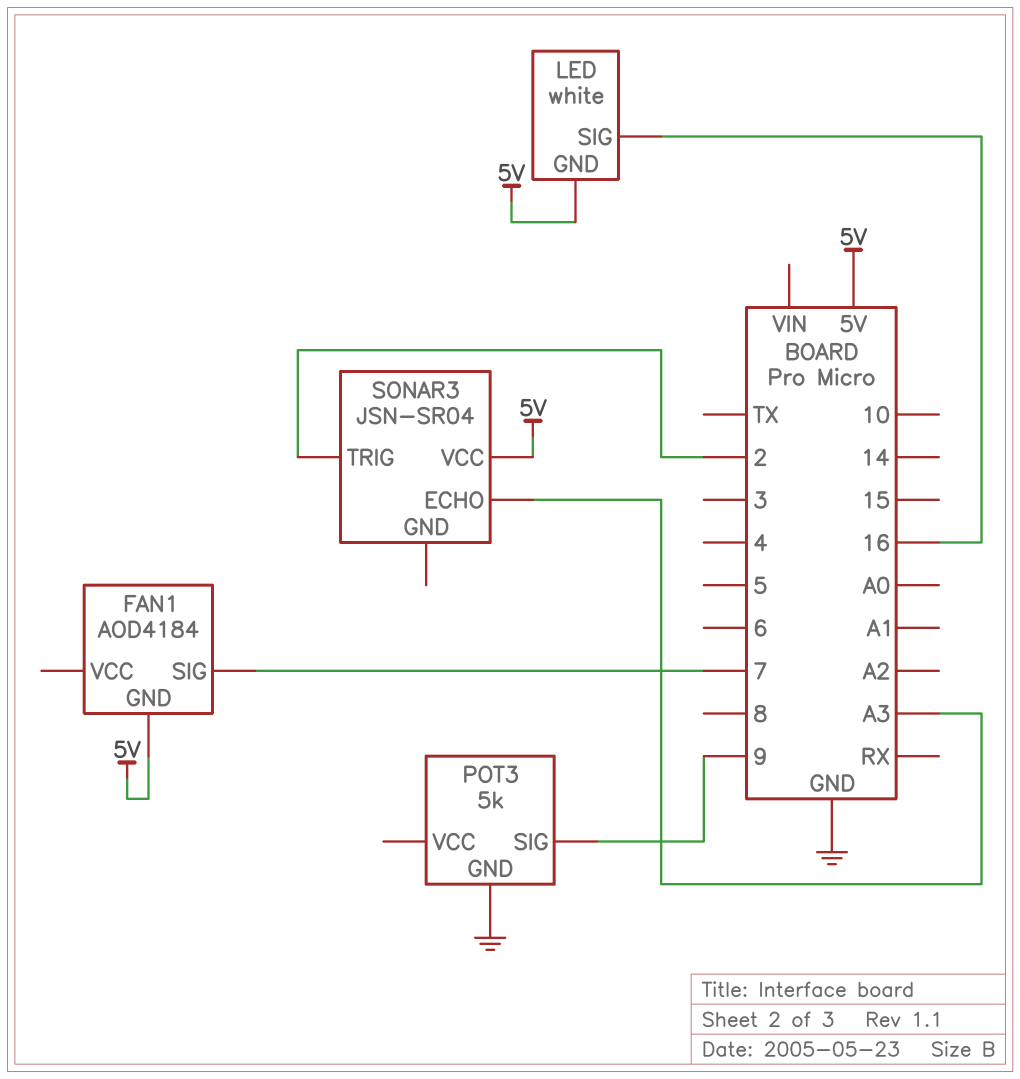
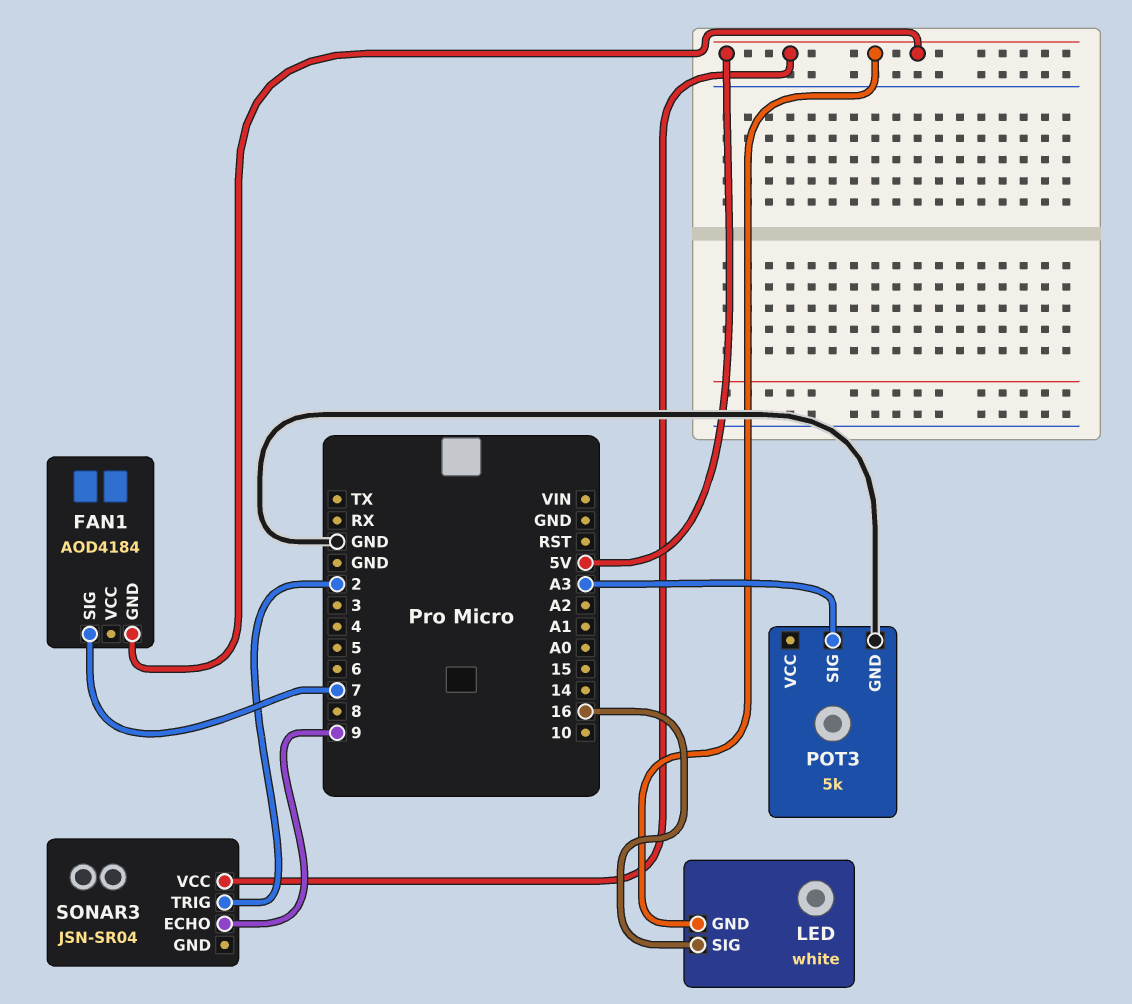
POT3 pin SIG: 9 -> A3
SONAR3 pin ECHO: A3 -> 9

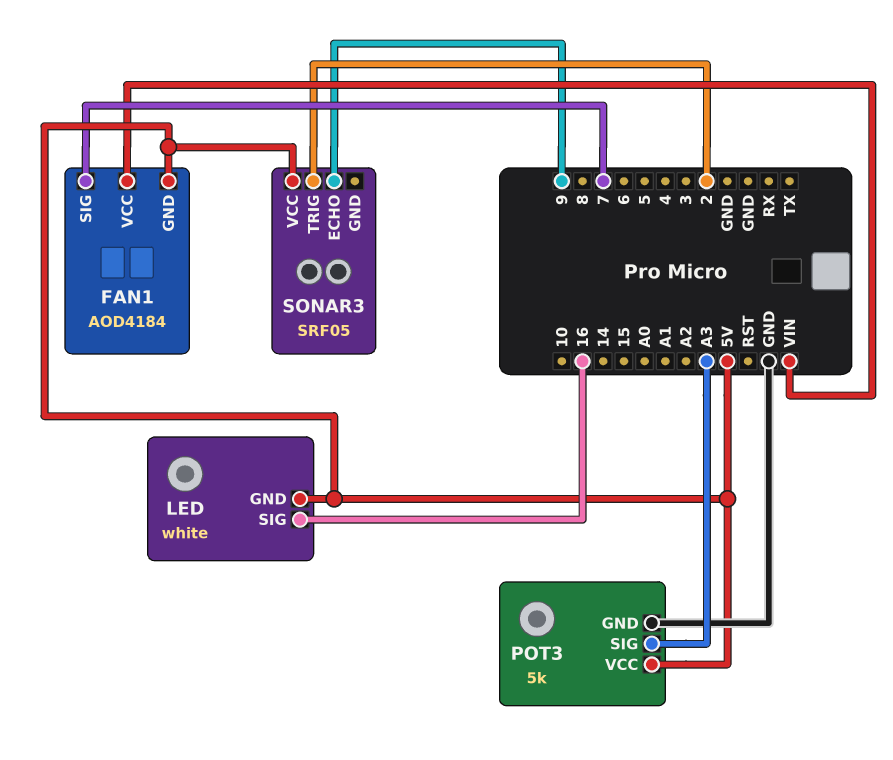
FAN1 pin VCC: none -> VIN
POT3 pin VCC: none -> 5V
SONAR3: JSN-SR04 -> SRF05

